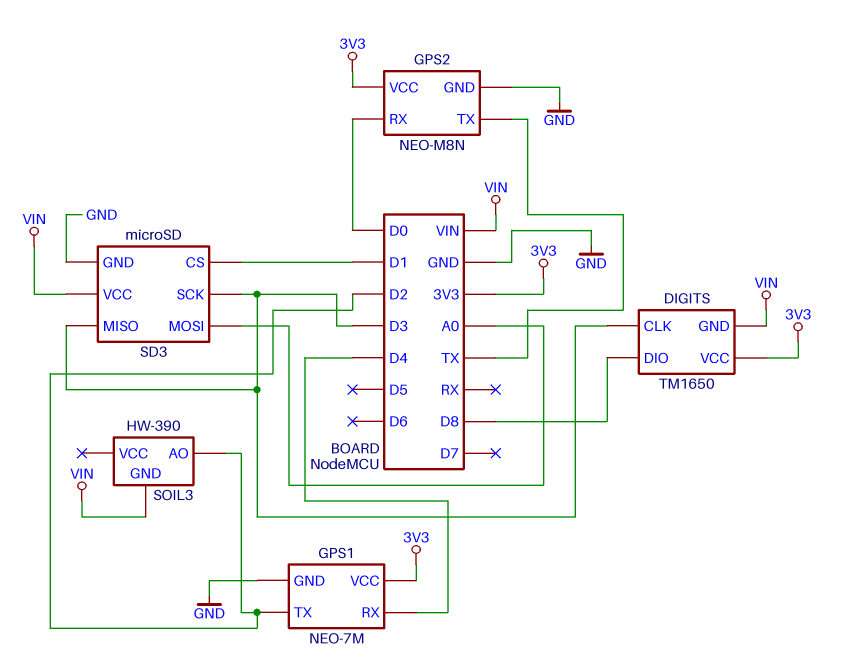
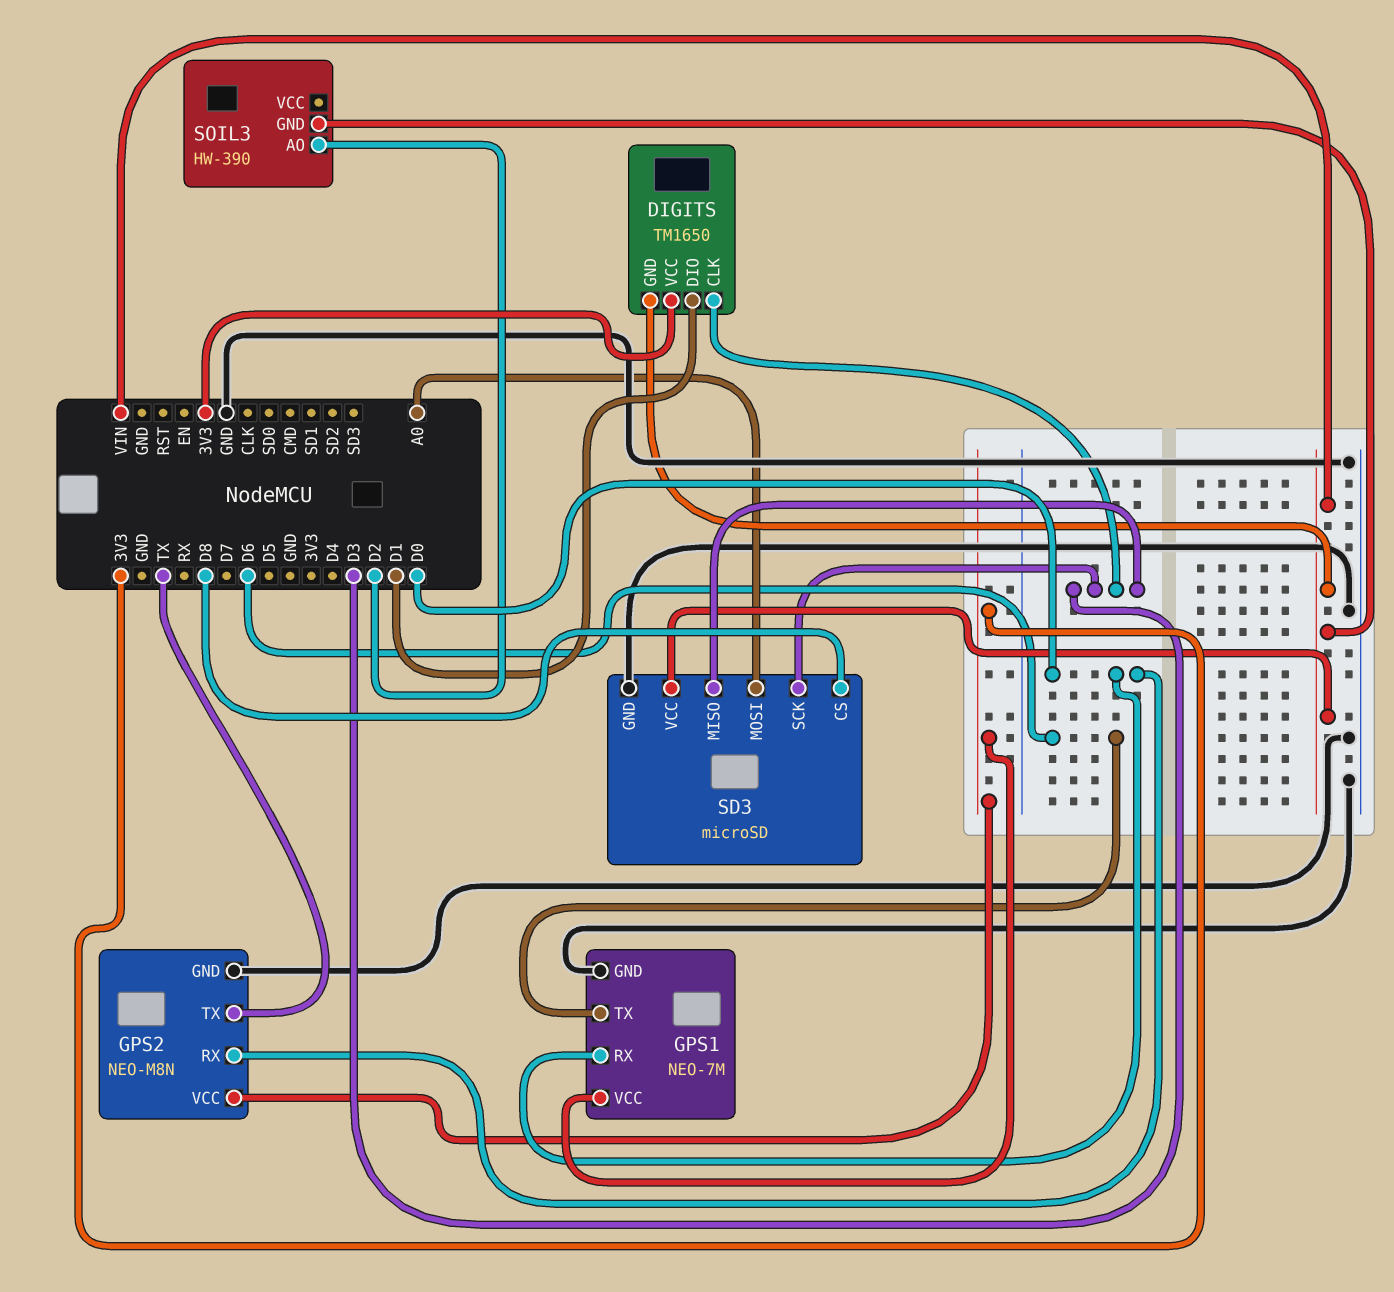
DIGITS pin DIO: D8 -> D1
GPS1 pin RX: D4 -> D0
GPS1 pin TX: D2 -> D6
SD3 pin CS: D1 -> D8

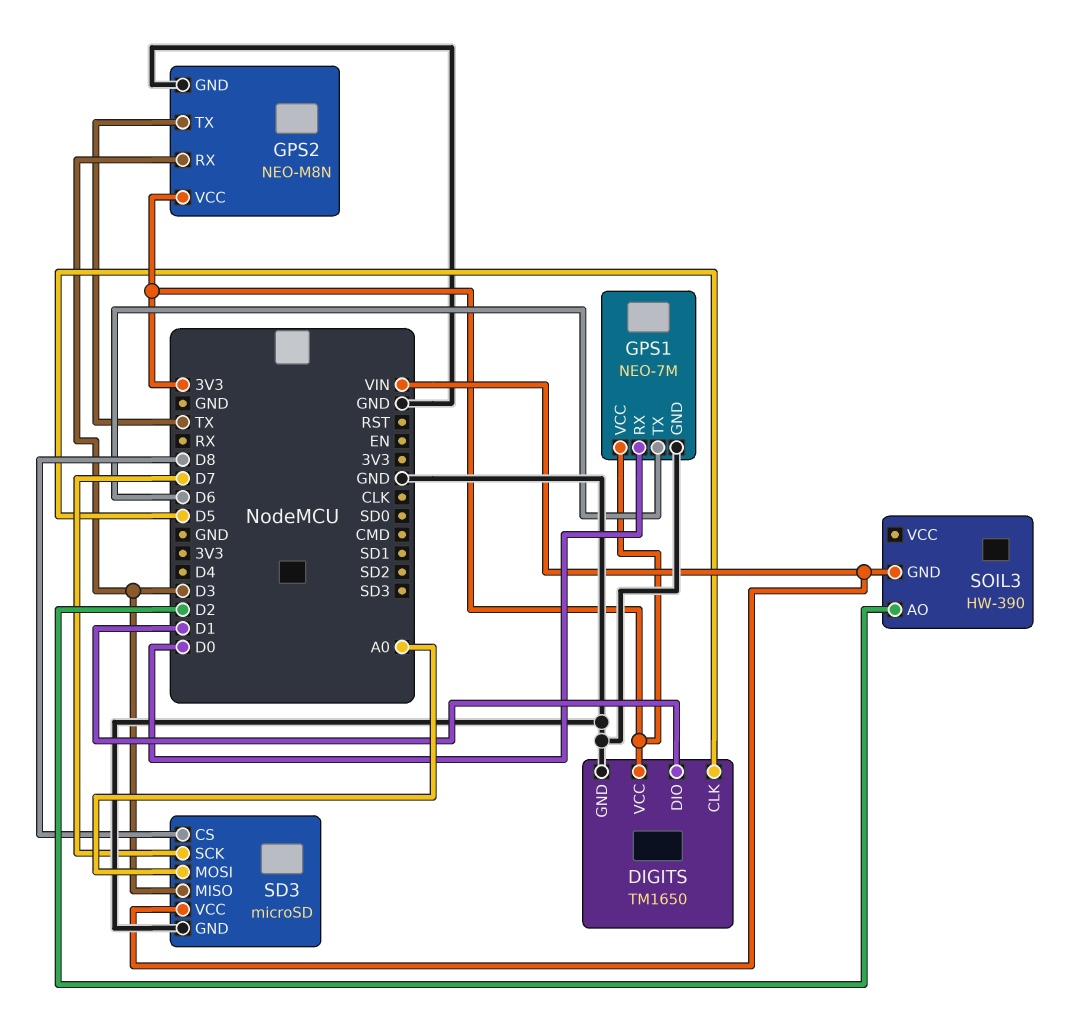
DIGITS pin CLK: D3 -> D5
DIGITS pin GND: VIN -> GND
GPS2 pin RX: D0 -> D3
SD3 pin SCK: D3 -> D7

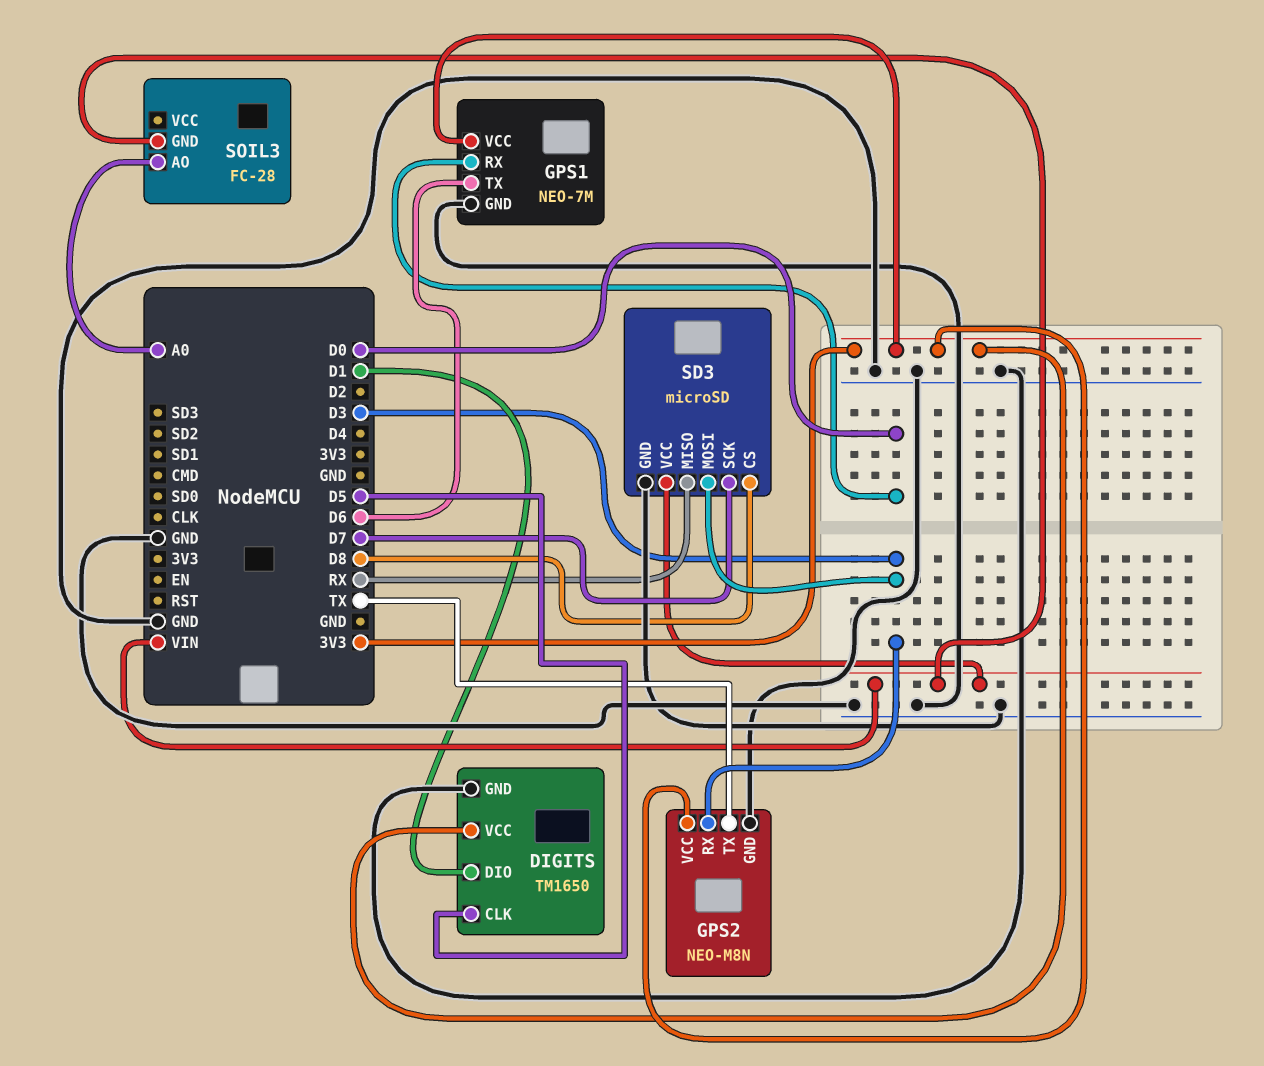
SD3 pin MISO: D3 -> RX
SD3 pin MOSI: A0 -> D3
SOIL3: HW-390 -> FC-28
SOIL3 pin AO: D2 -> A0

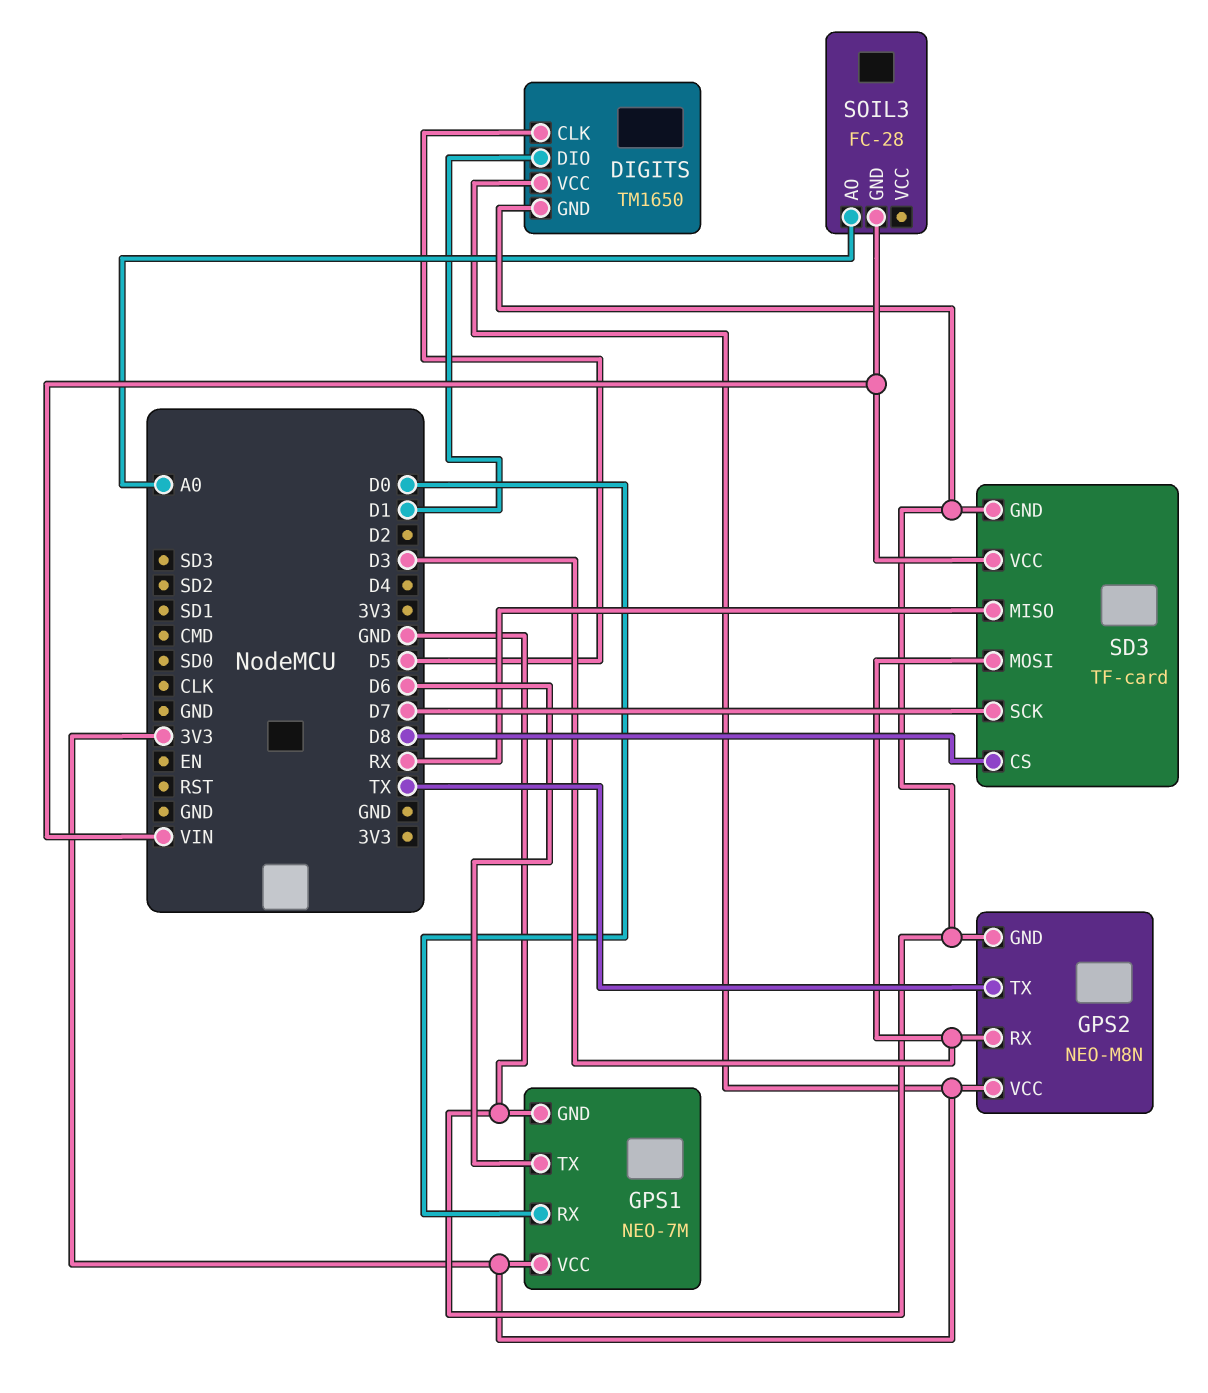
SD3: microSD -> TF-card

